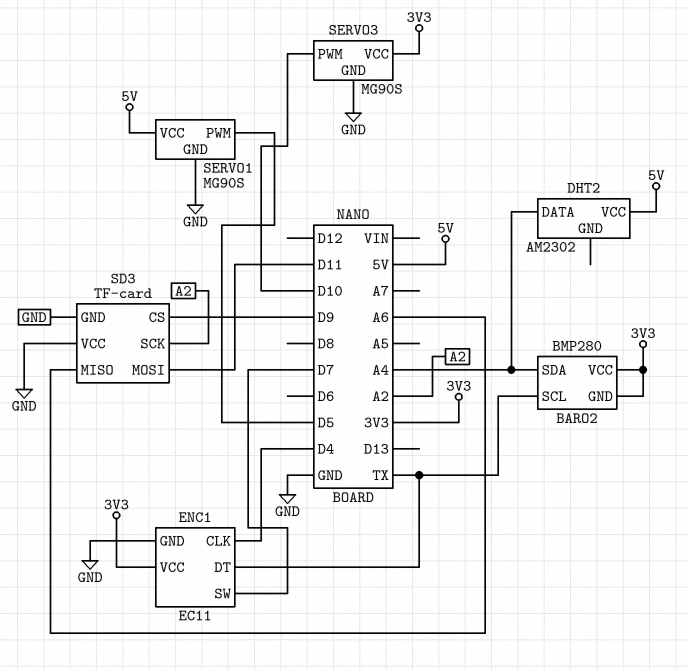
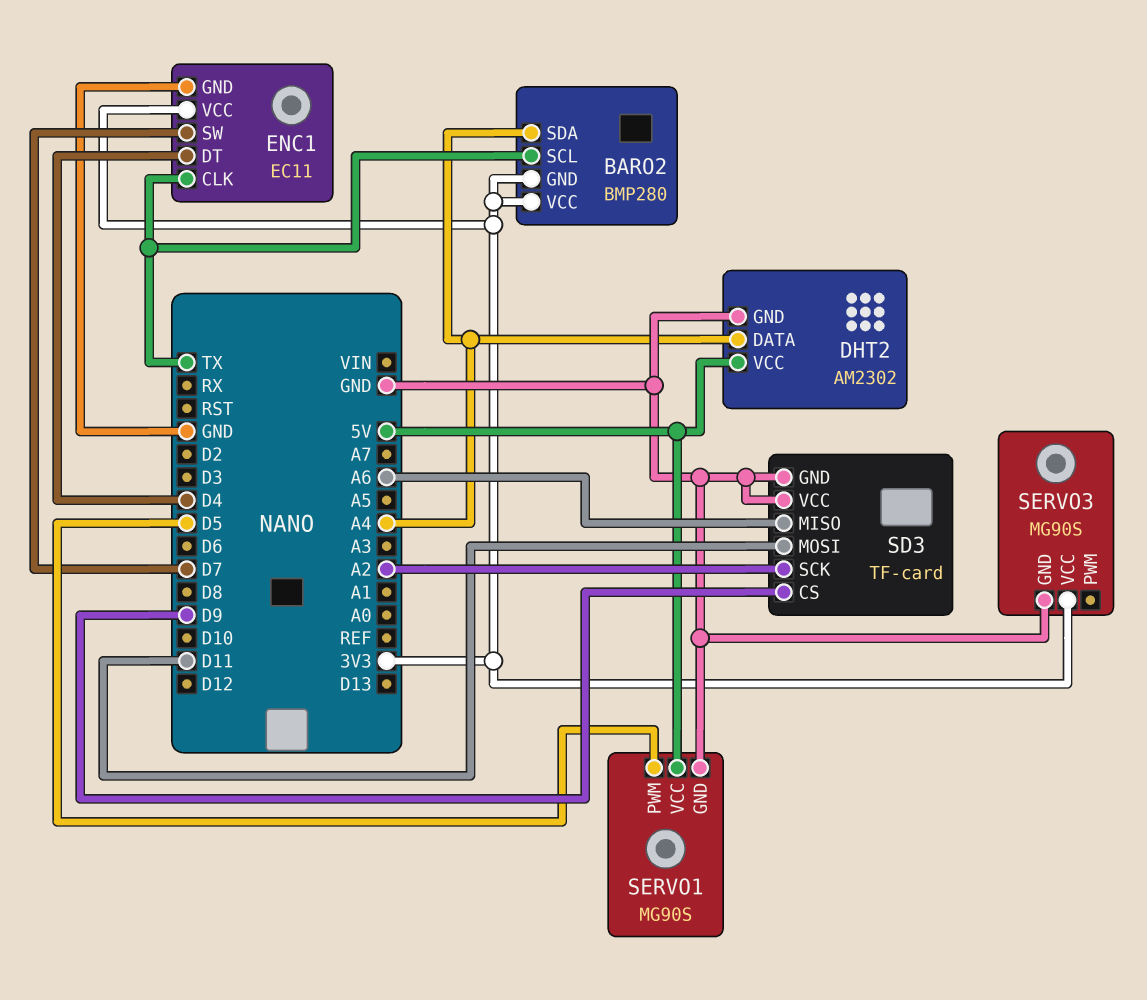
DHT2 pin GND: none -> GND
ENC1 pin CLK: D4 -> TX
ENC1 pin DT: TX -> D4
SERVO3 pin PWM: D10 -> none

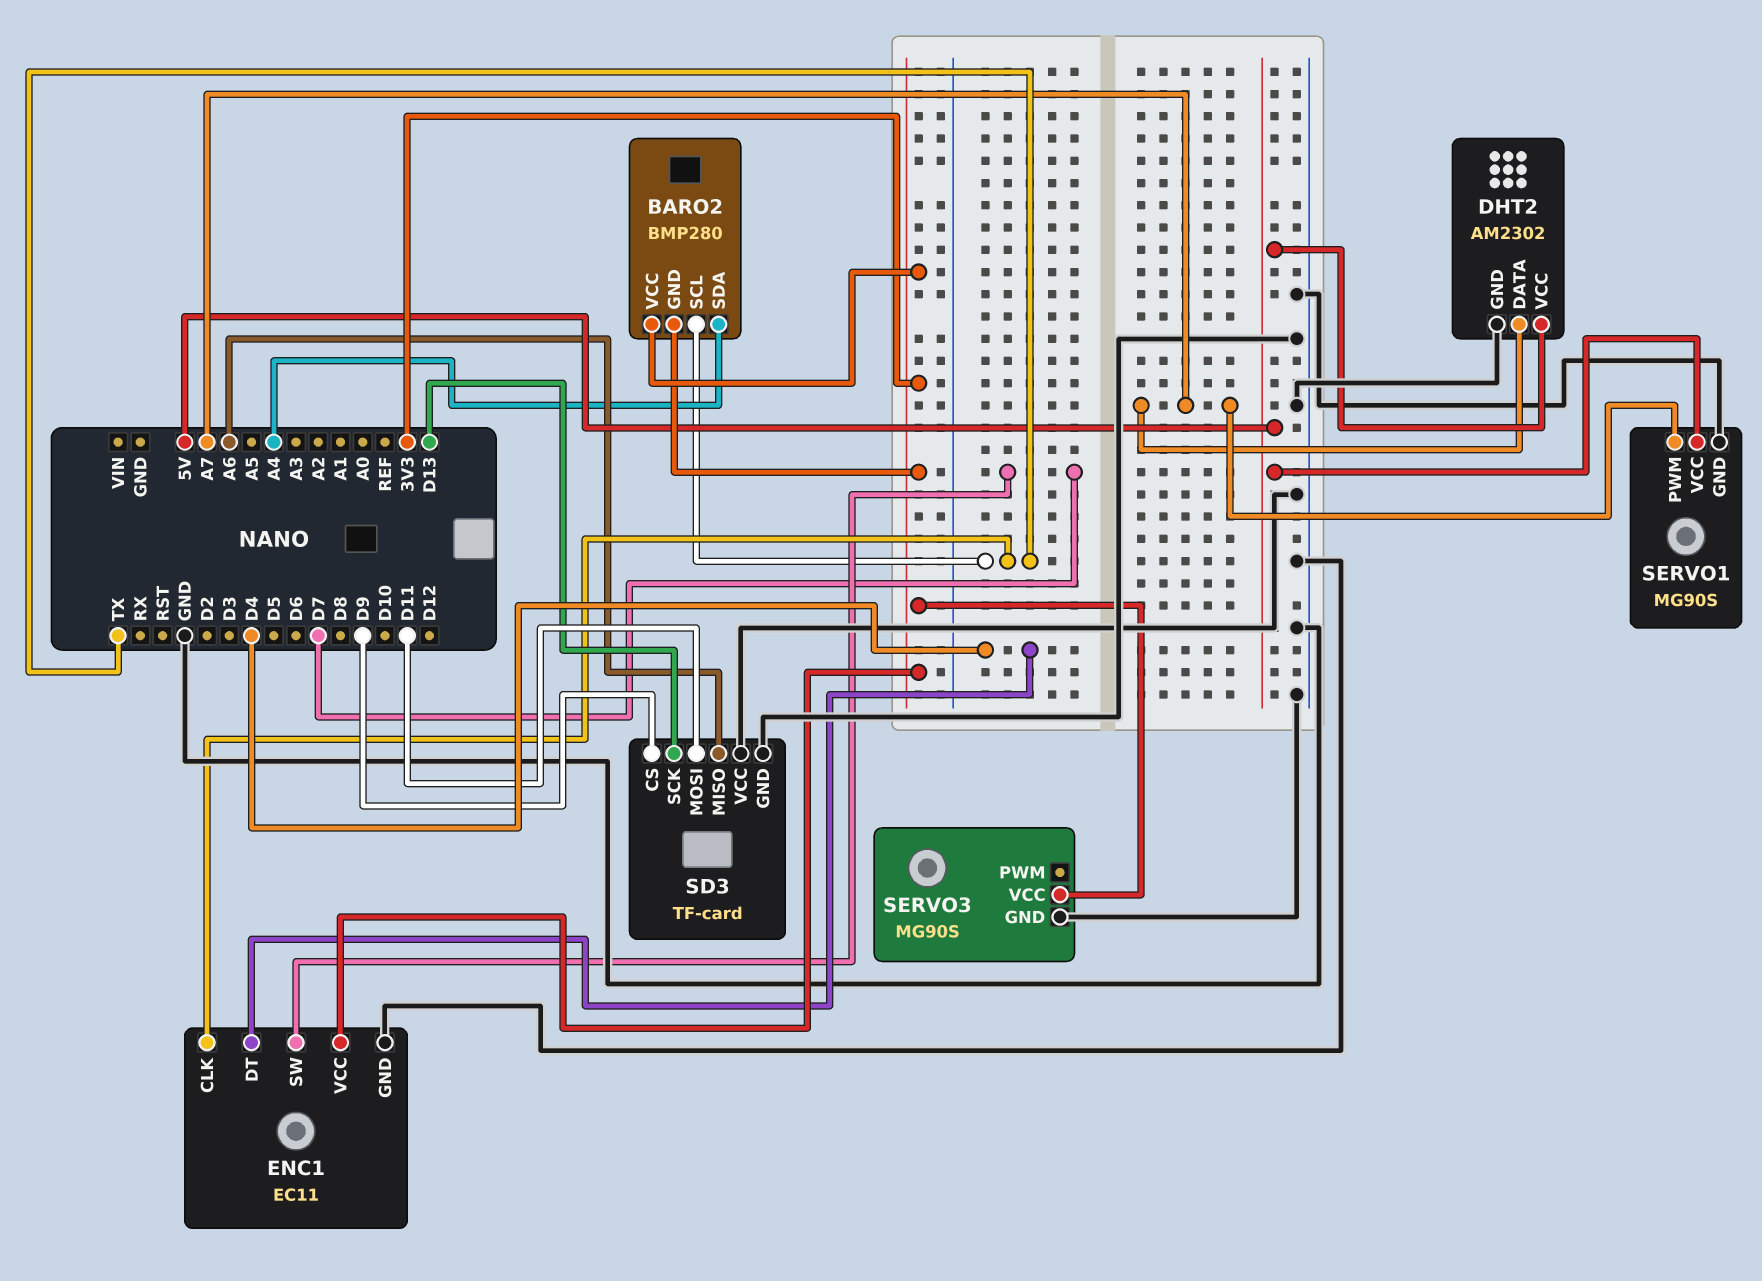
DHT2 pin DATA: A4 -> A7
SD3 pin SCK: A2 -> D13
SERVO1 pin PWM: D5 -> A7

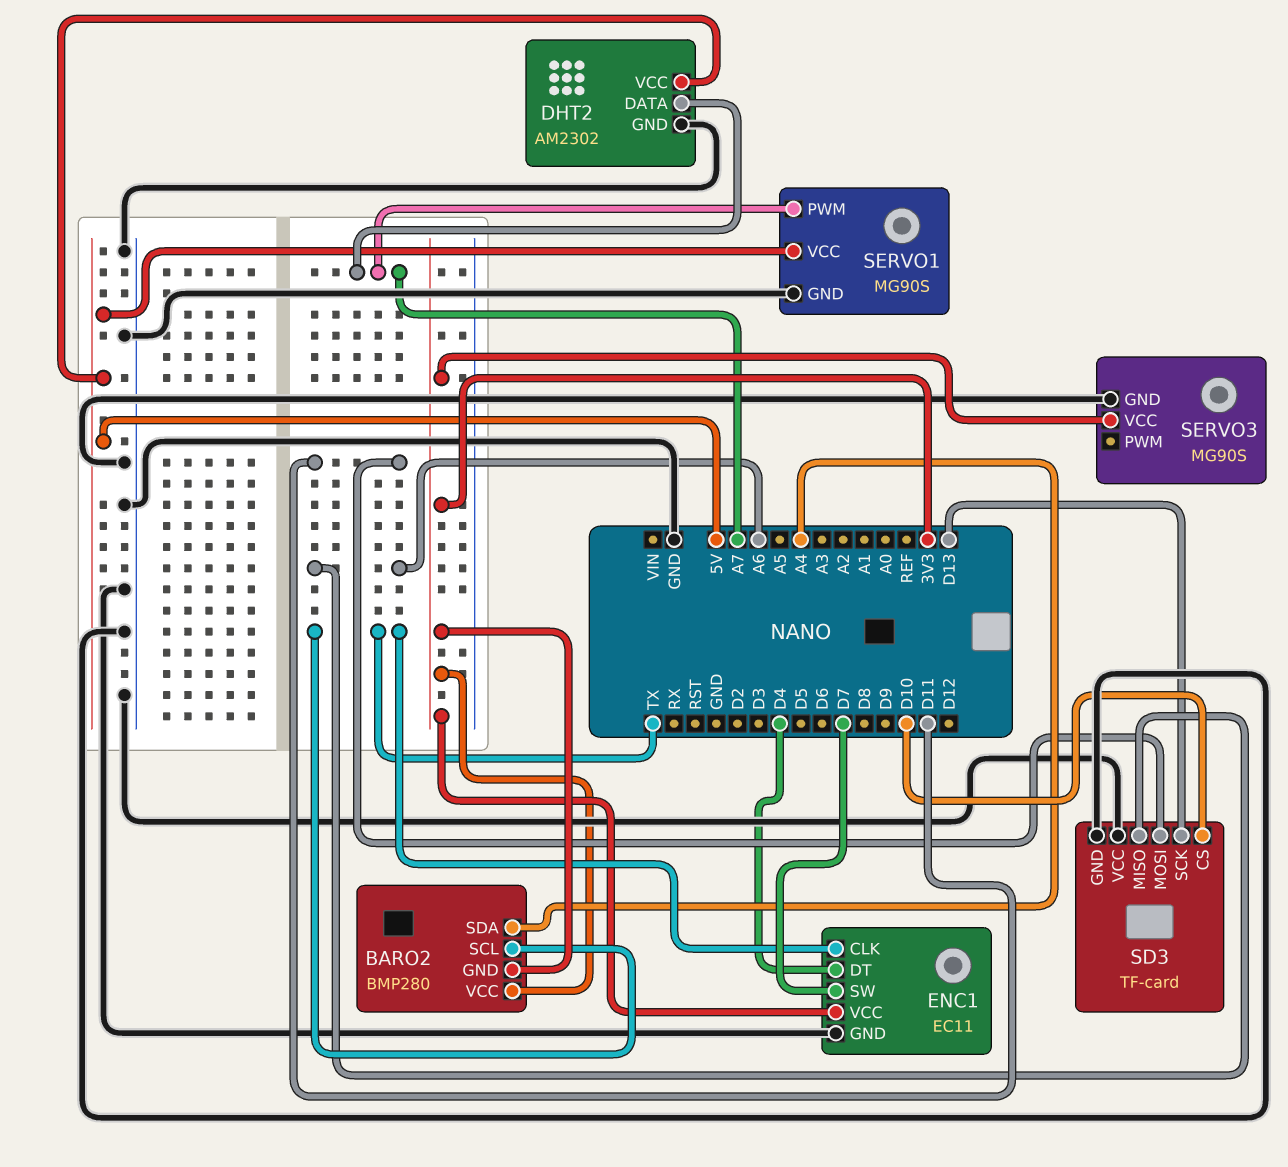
SD3 pin CS: D9 -> D10

